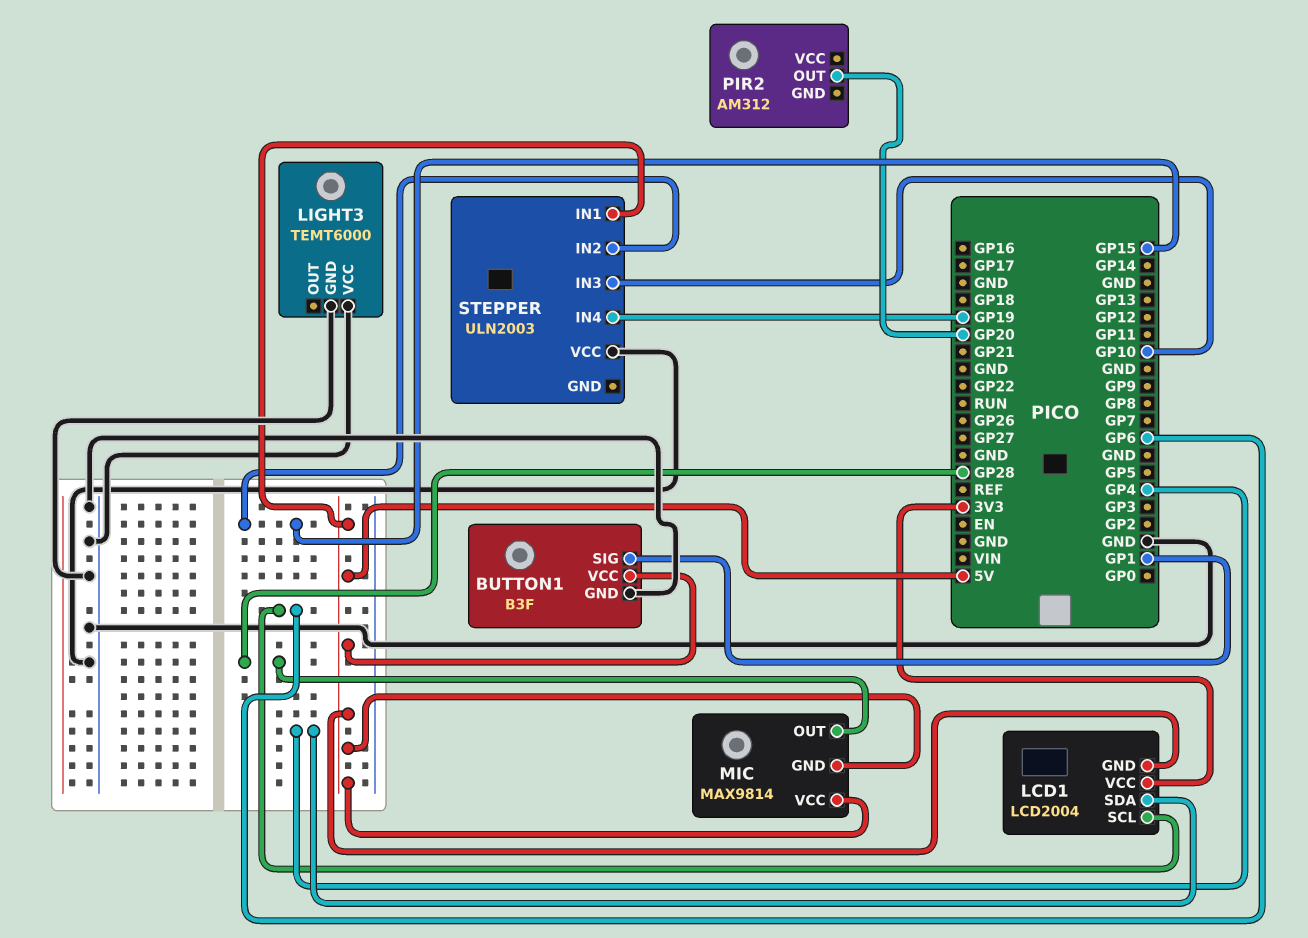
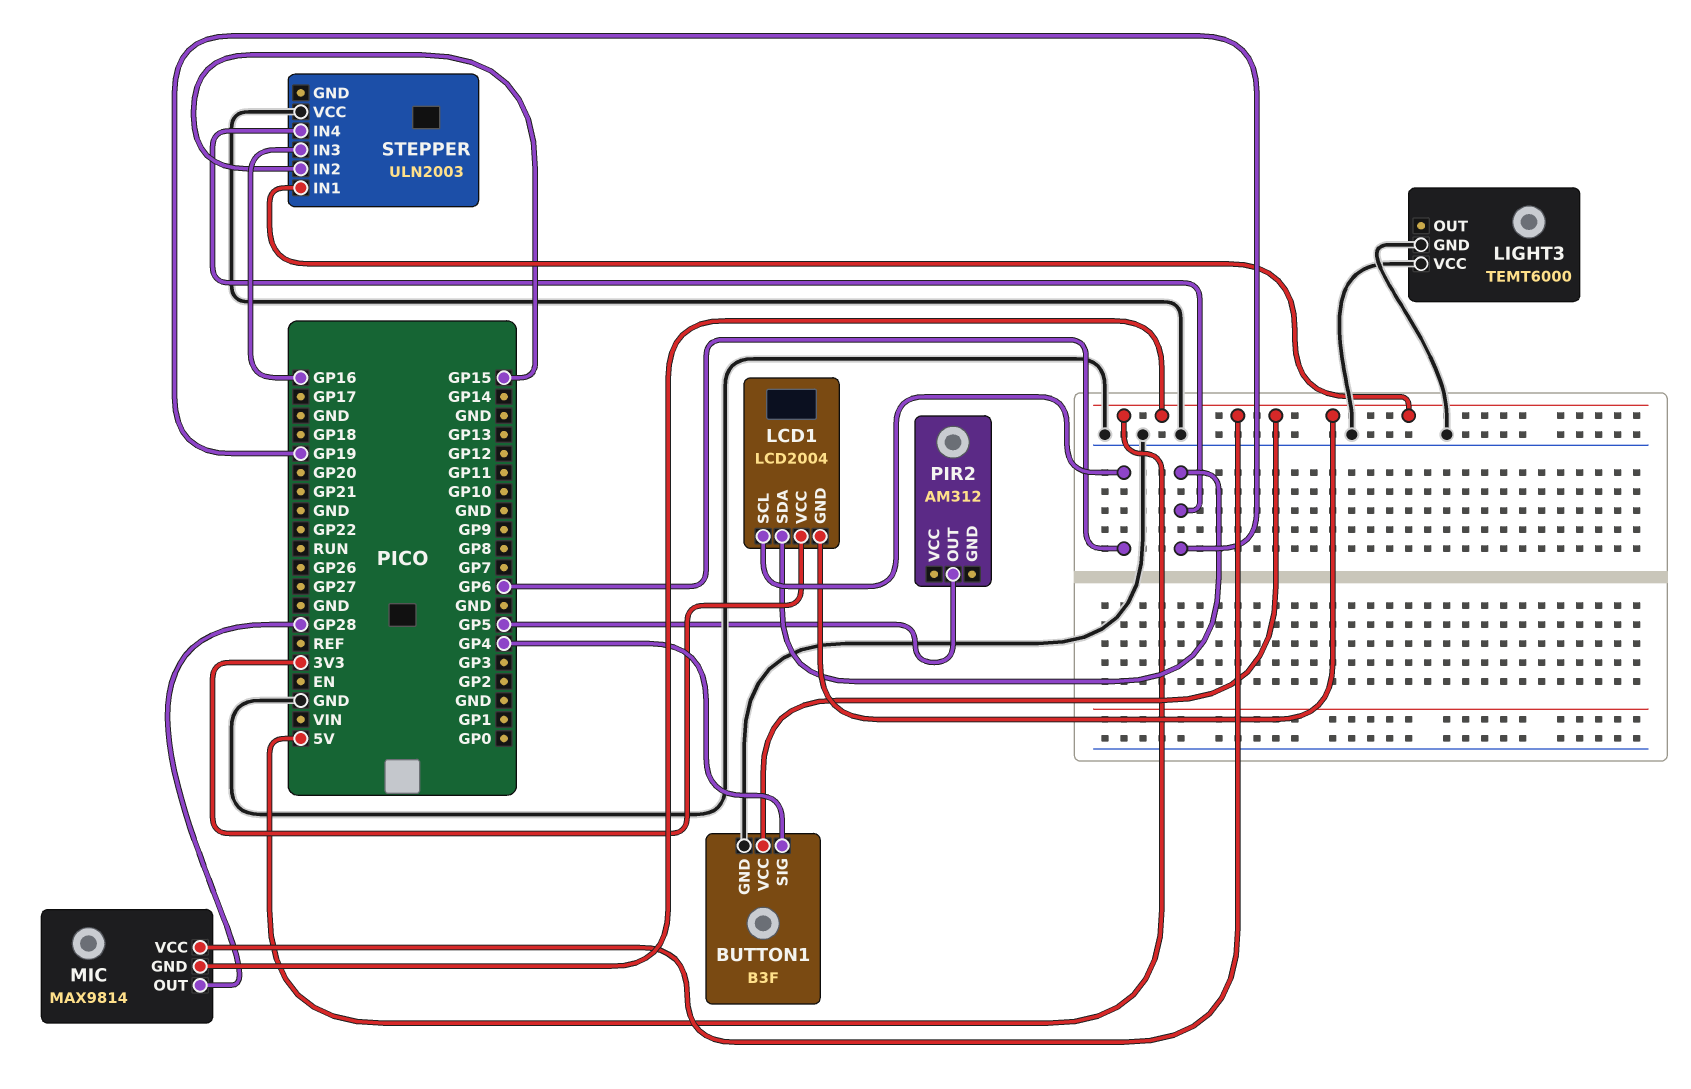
BUTTON1 pin SIG: GP1 -> GP4
LCD1 pin SDA: GP4 -> GP19
PIR2 pin OUT: GP20 -> GP5
STEPPER pin IN3: GP10 -> GP16

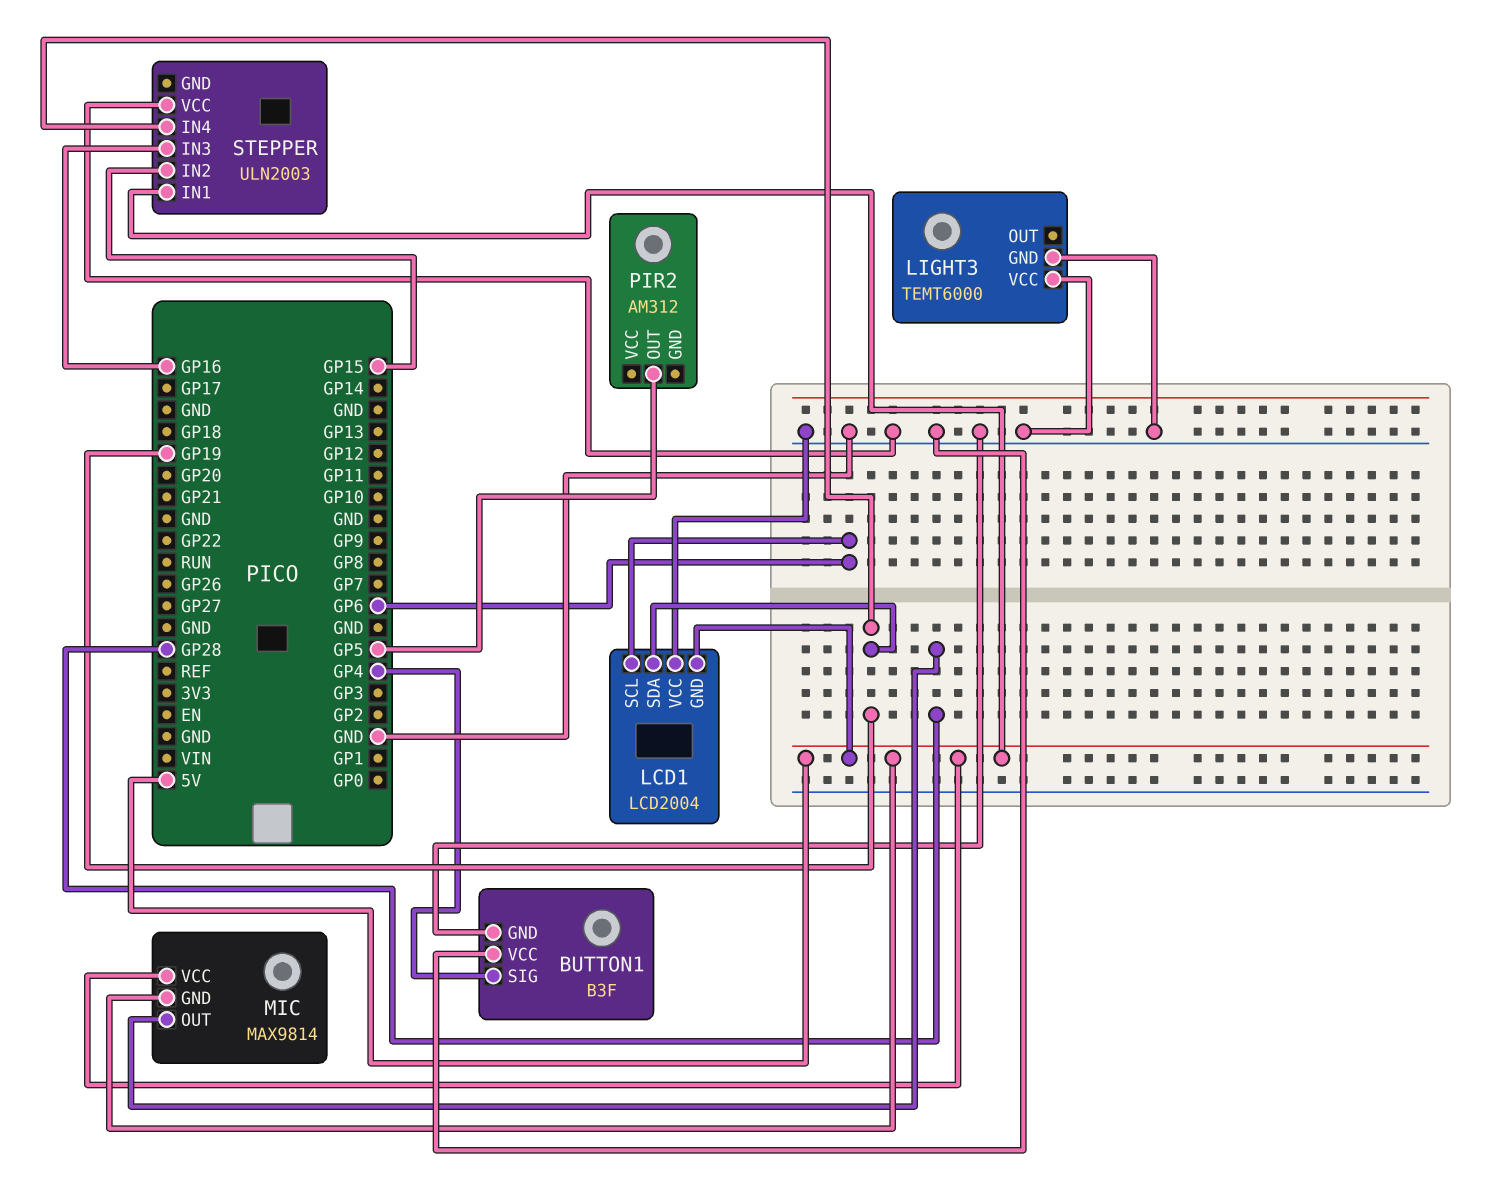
BUTTON1 pin VCC: 5V -> GND
LCD1 pin VCC: 3V3 -> GND

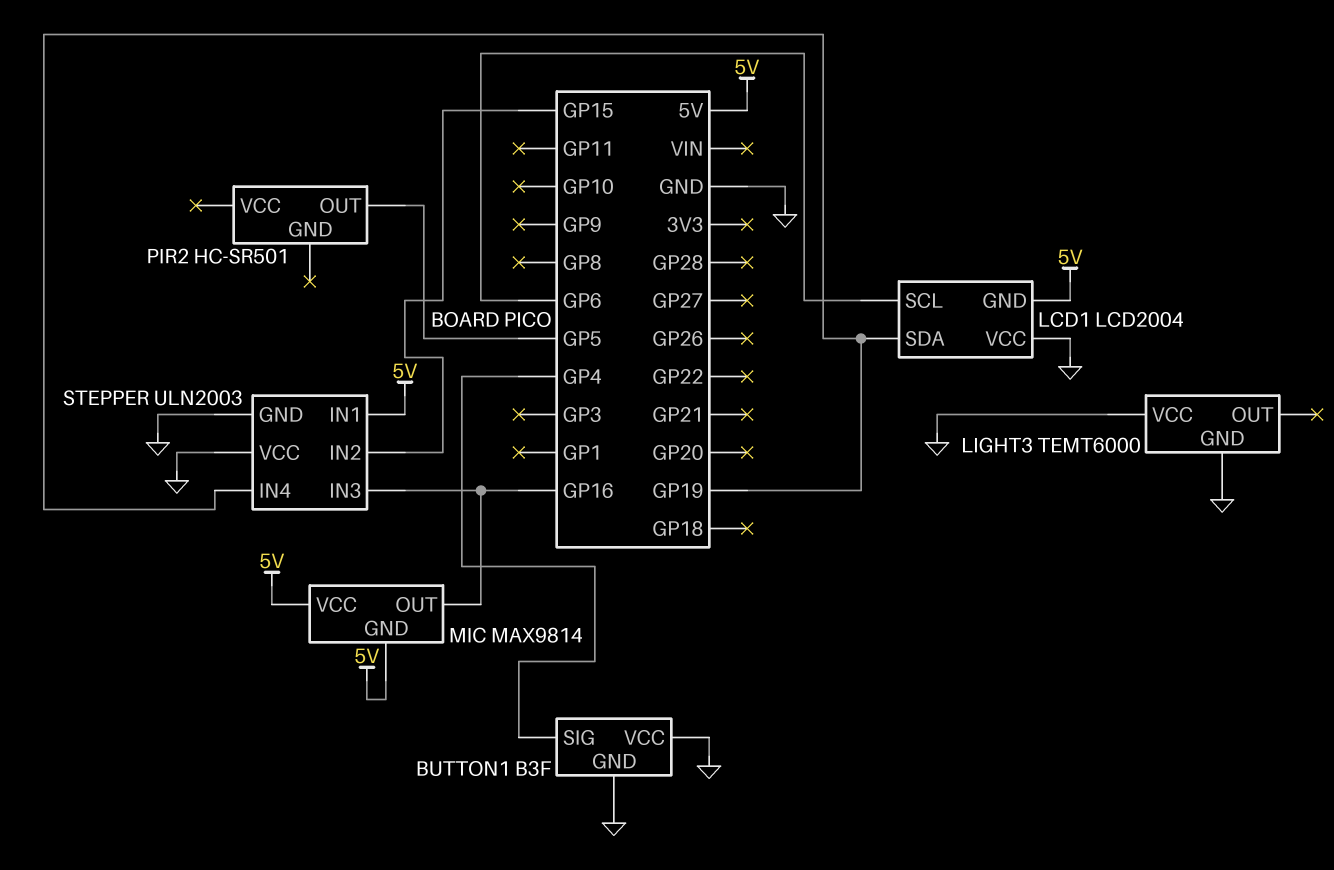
MIC pin OUT: GP28 -> GP16
PIR2: AM312 -> HC-SR501
STEPPER pin GND: none -> GND

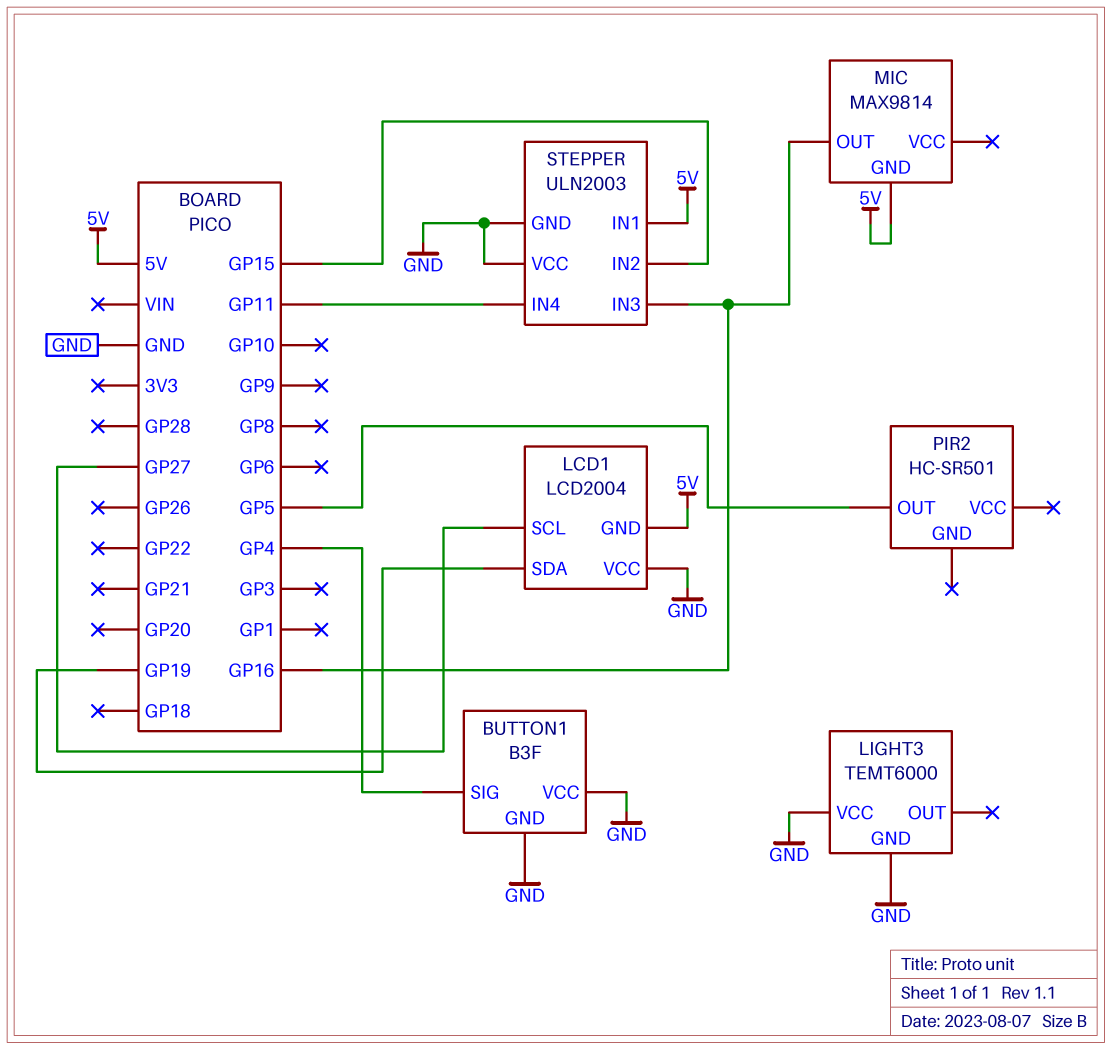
LCD1 pin SCL: GP6 -> GP27
MIC pin VCC: 5V -> none
STEPPER pin IN4: GP19 -> GP11

